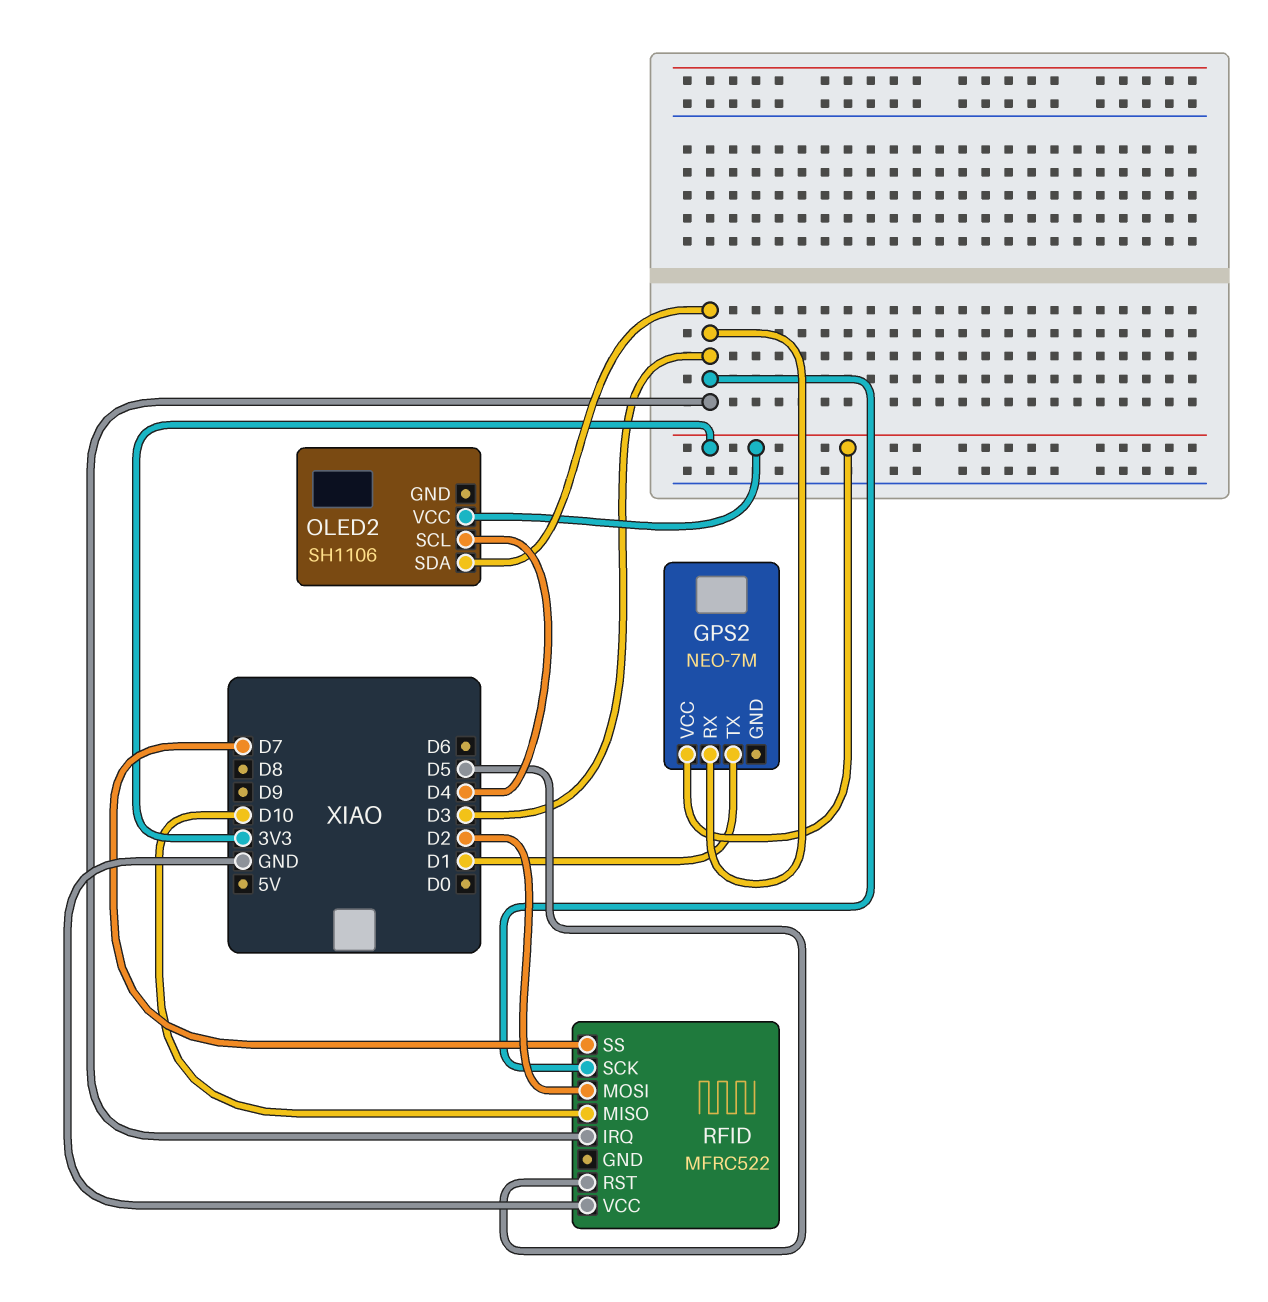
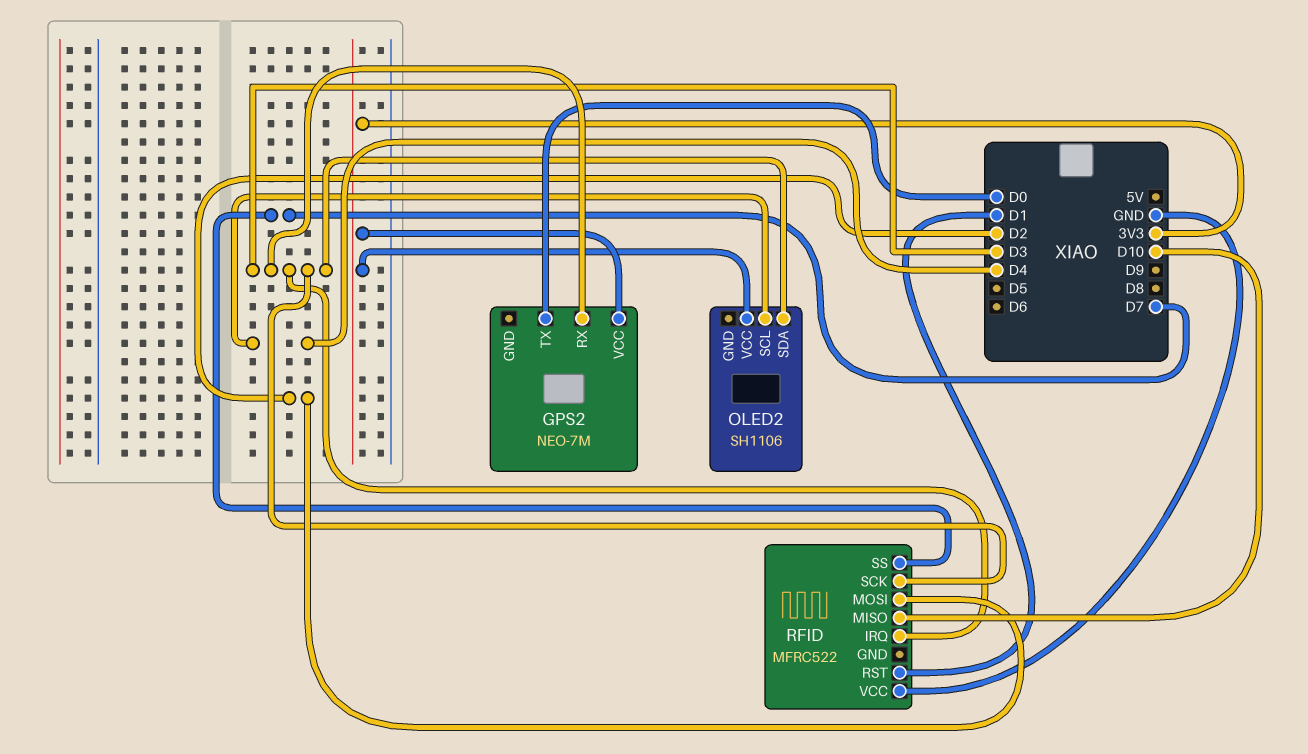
GPS2 pin TX: D1 -> D0
RFID pin RST: D5 -> D1

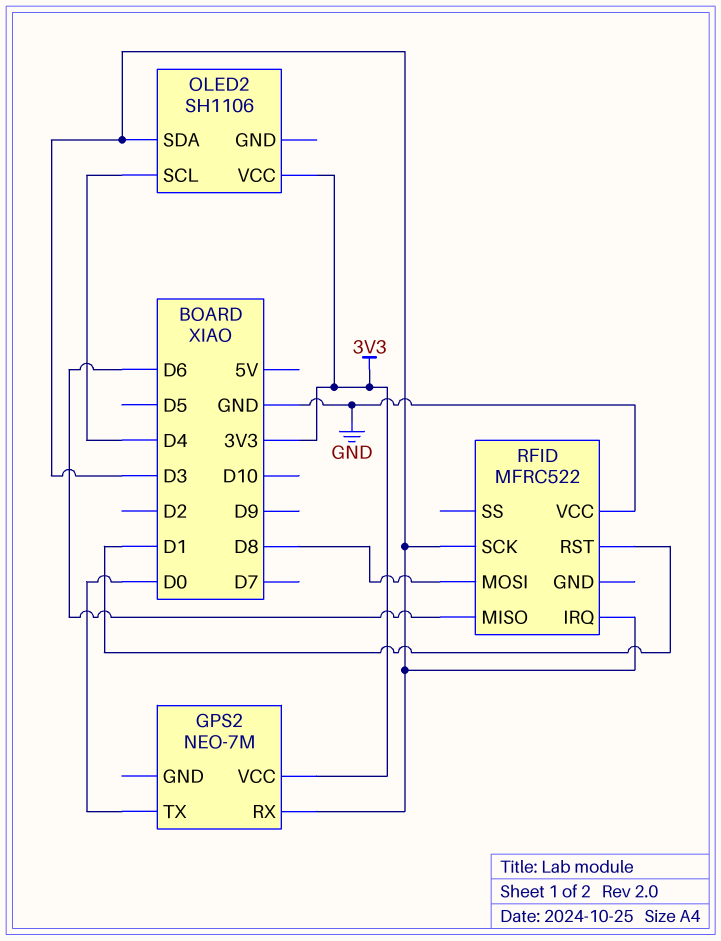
RFID pin MISO: D10 -> D6
RFID pin MOSI: D2 -> D8
RFID pin SS: D7 -> none

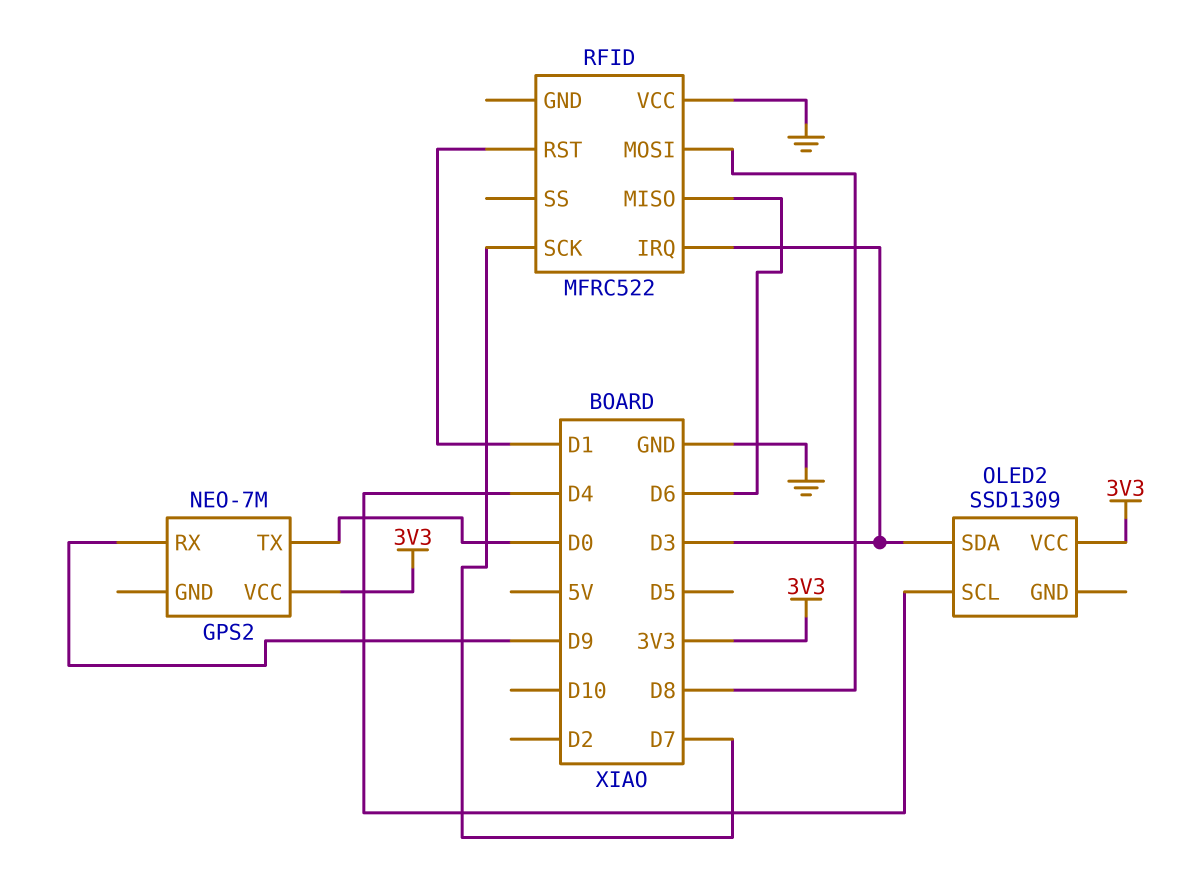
GPS2 pin RX: D3 -> D9
OLED2: SH1106 -> SSD1309
RFID pin SCK: D3 -> D7

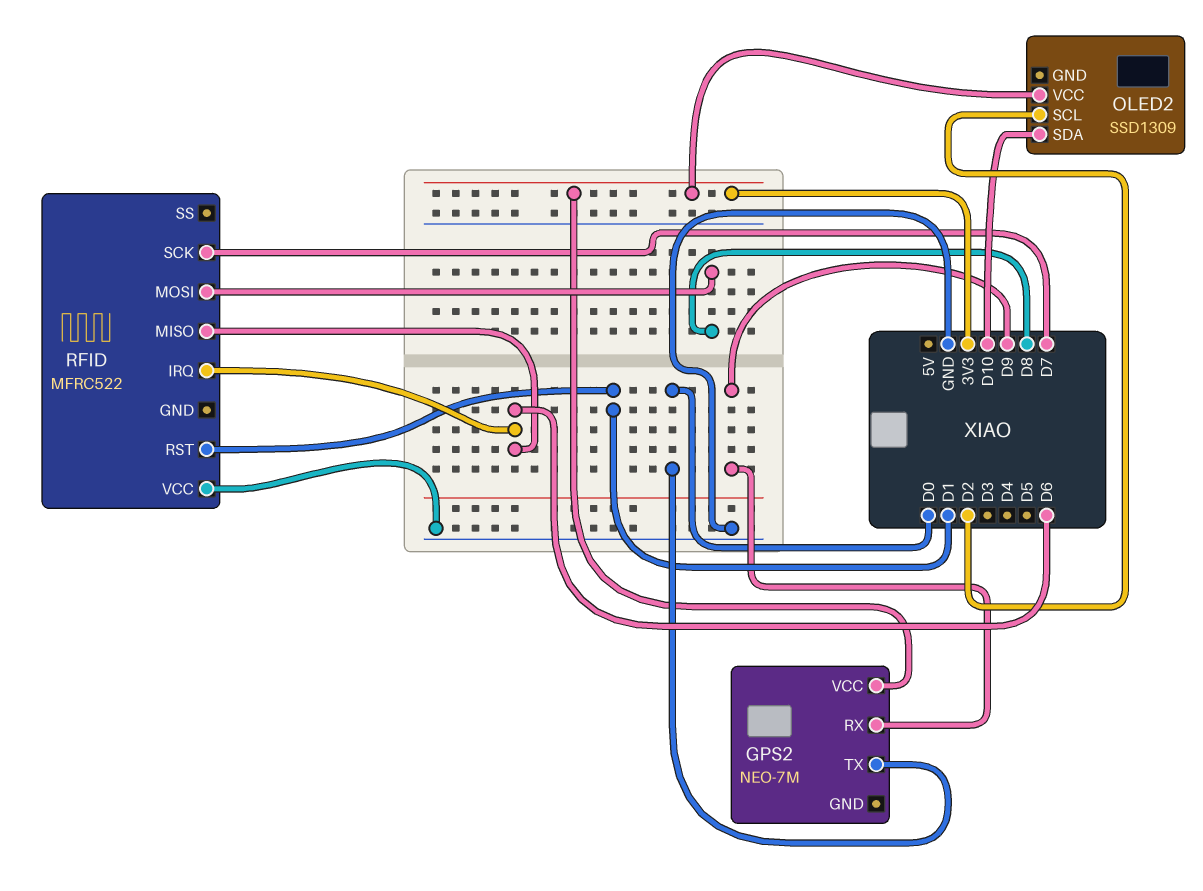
OLED2 pin SCL: D4 -> D2
OLED2 pin SDA: D3 -> D10
RFID pin IRQ: D3 -> D6

